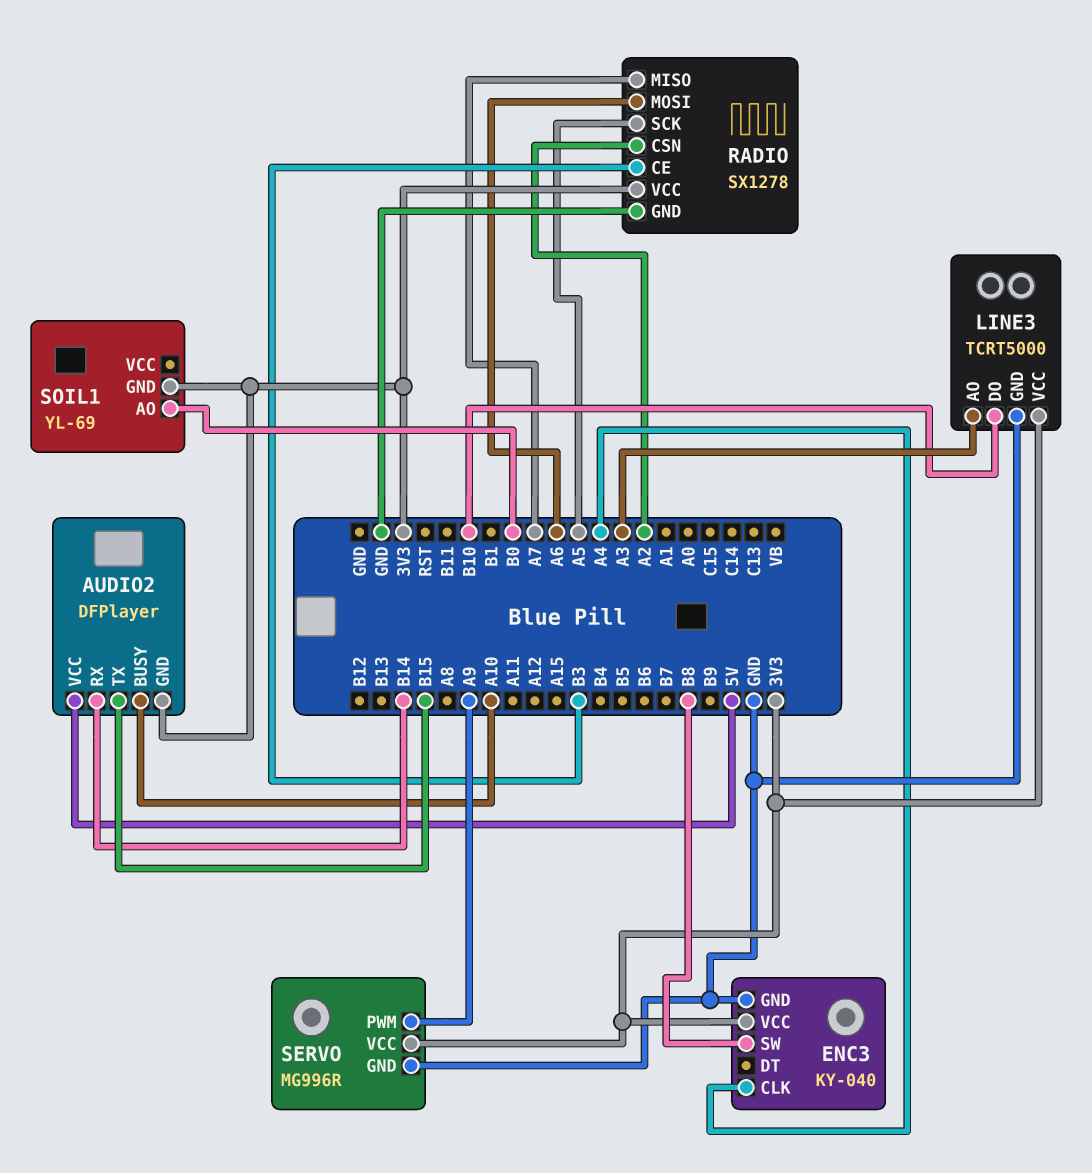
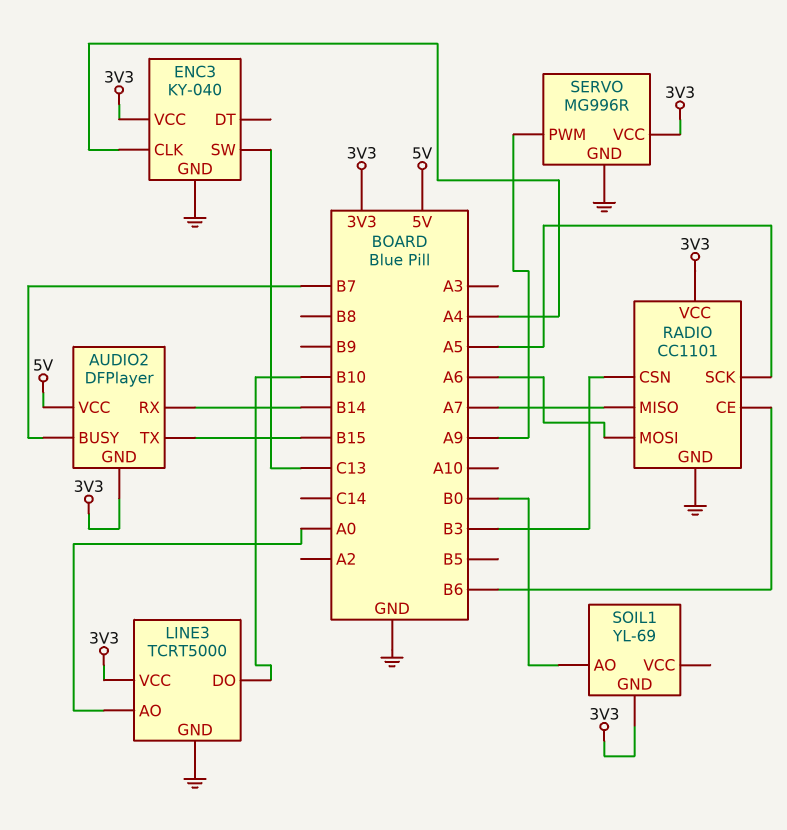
AUDIO2 pin BUSY: A10 -> B7
ENC3 pin SW: B8 -> C13
LINE3 pin AO: A3 -> A0
RADIO: SX1278 -> CC1101
RADIO pin CE: B3 -> B6
RADIO pin CSN: A2 -> B3

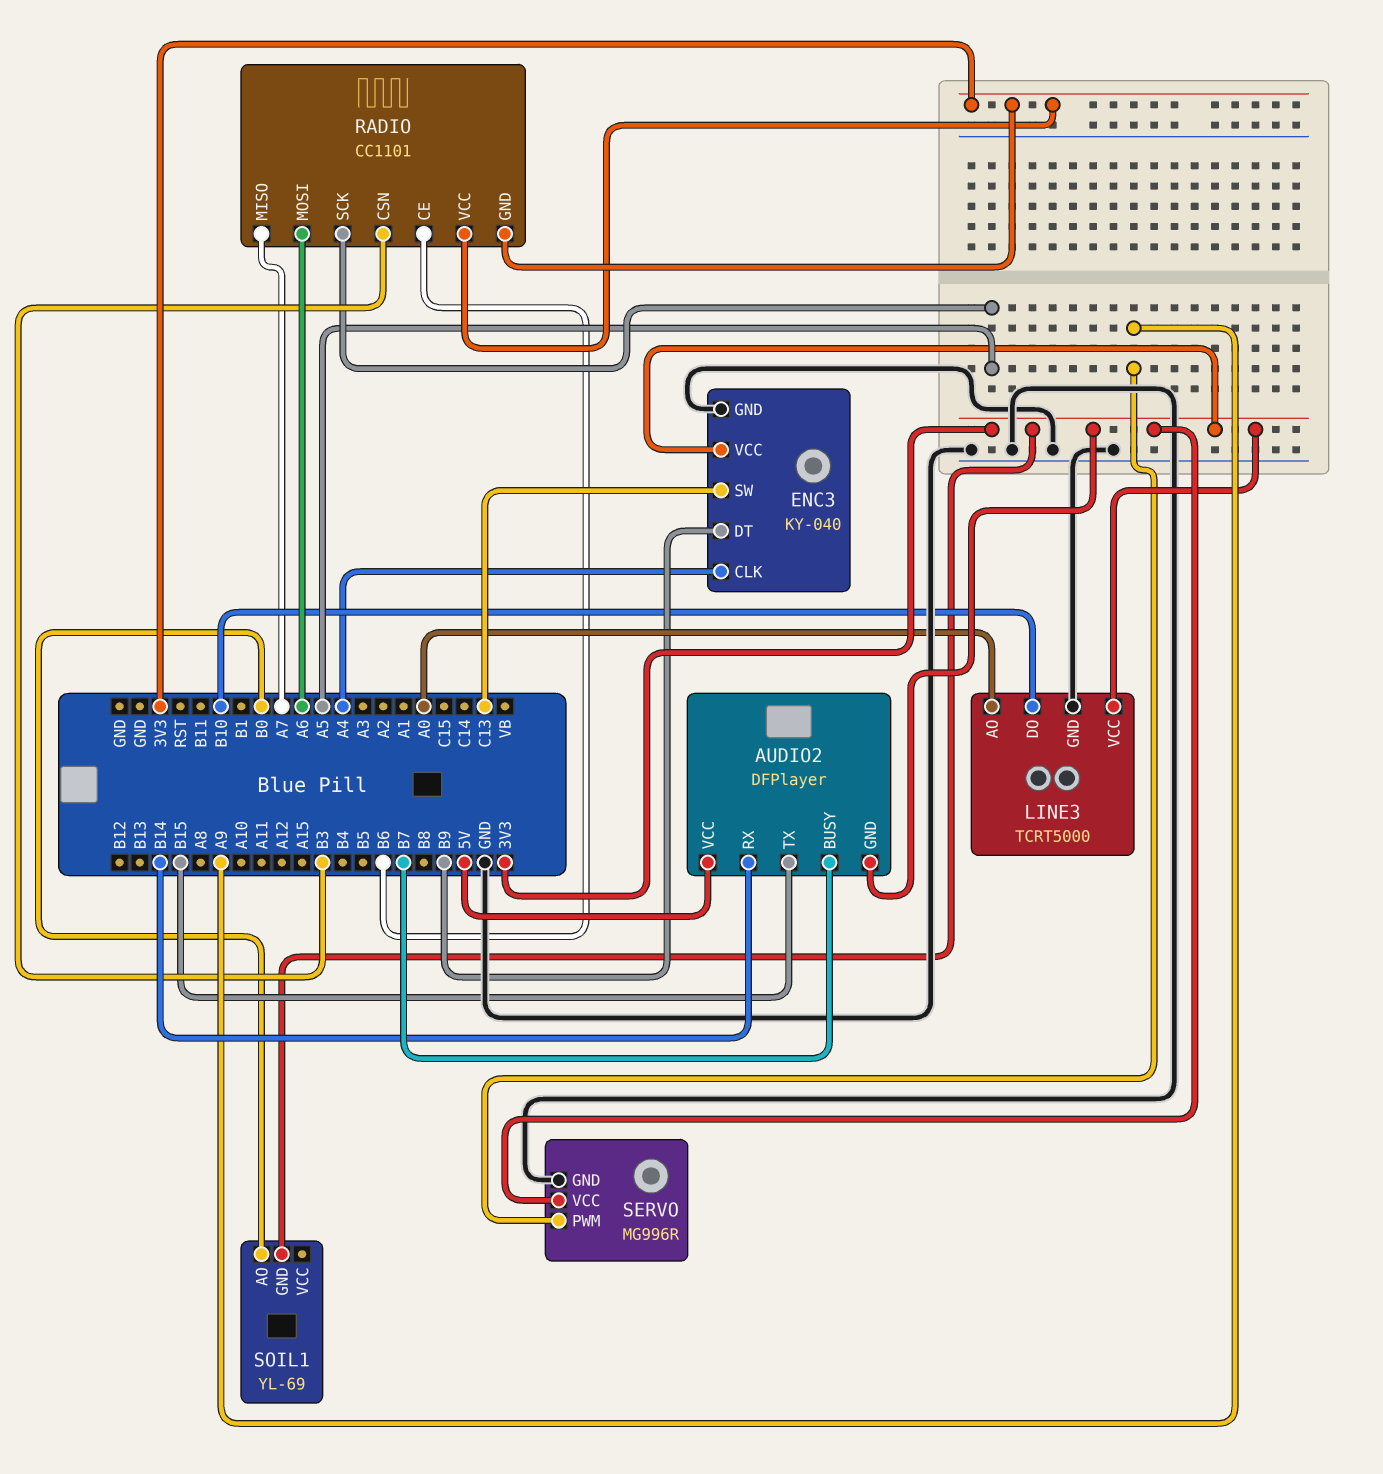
ENC3 pin DT: none -> B9
RADIO pin GND: GND -> 3V3

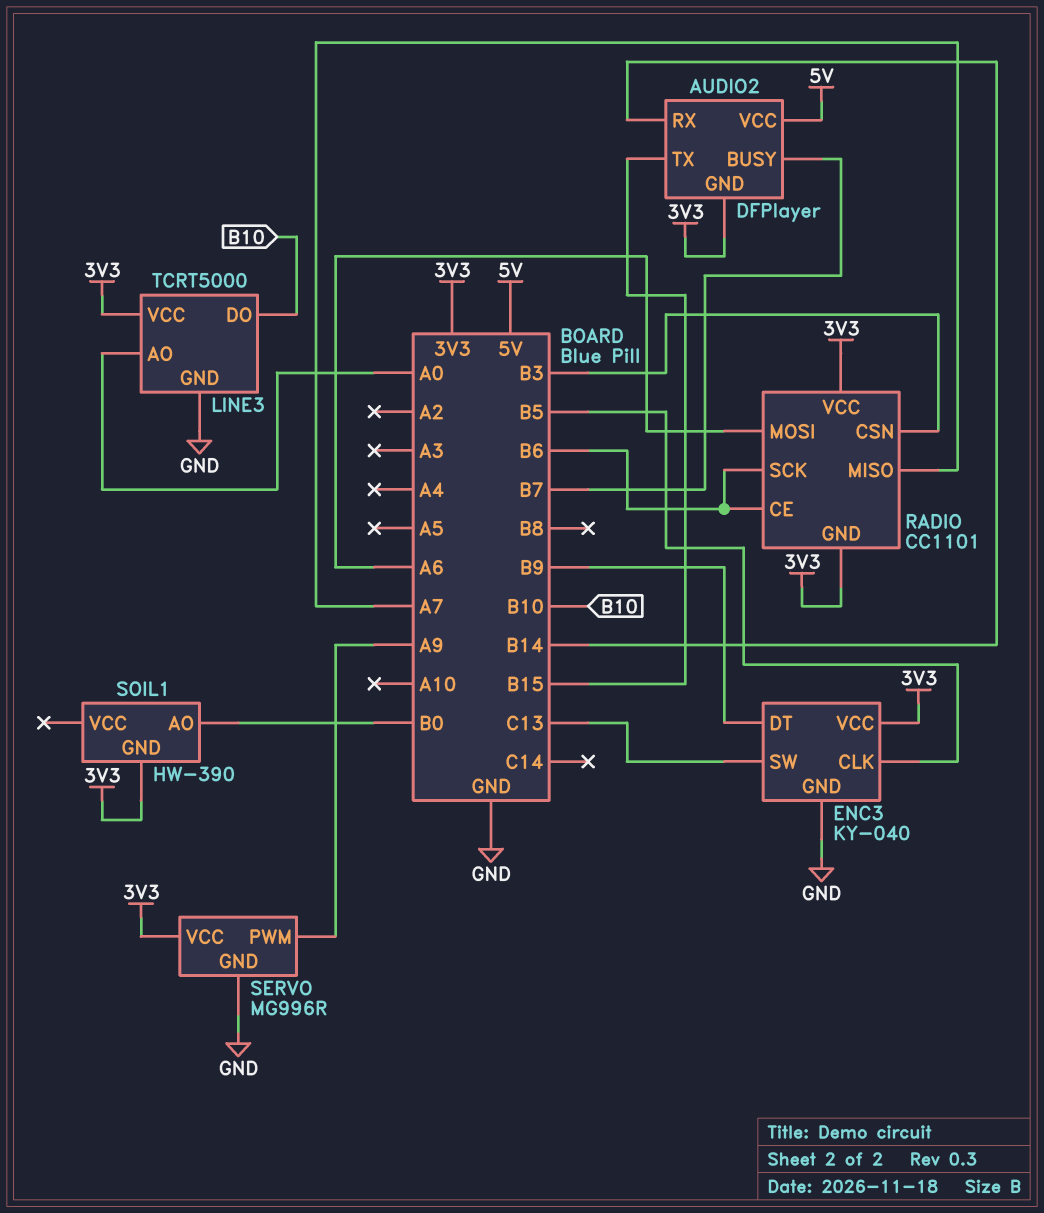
ENC3 pin CLK: A4 -> B5
RADIO pin SCK: A5 -> B6
SOIL1: YL-69 -> HW-390

